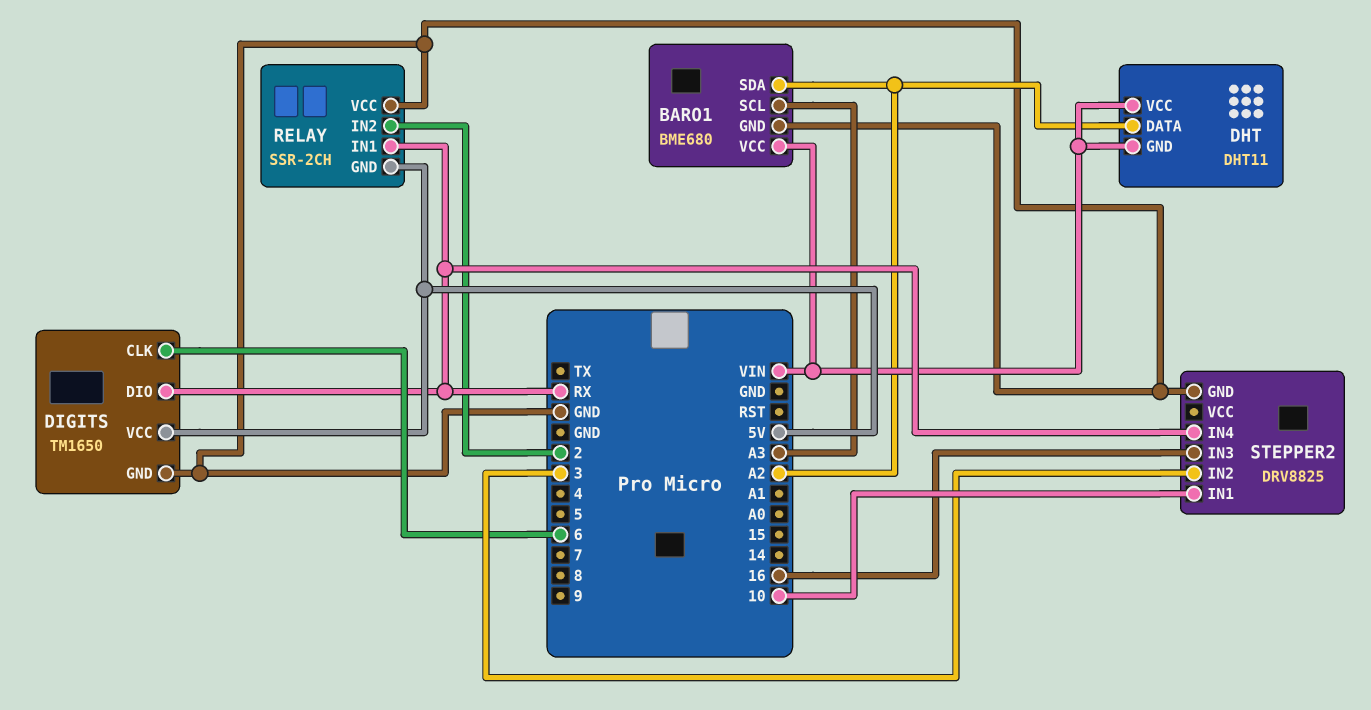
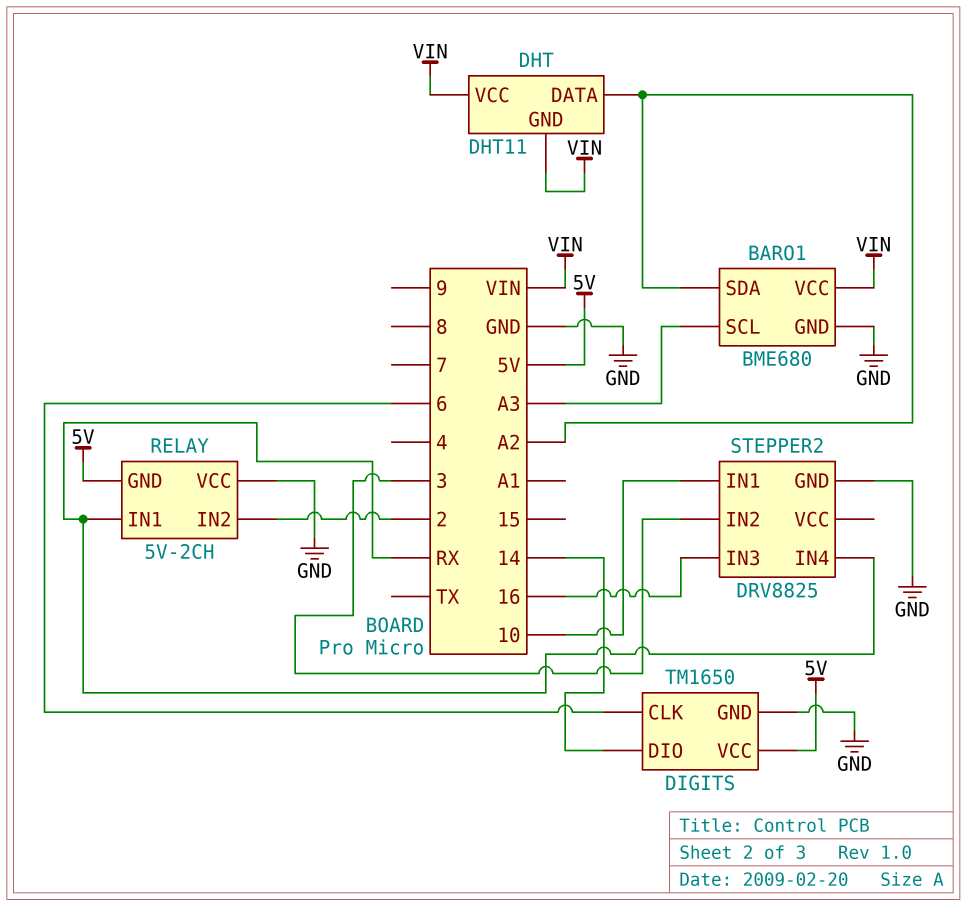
DIGITS pin DIO: RX -> 14
RELAY: SSR-2CH -> 5V-2CH

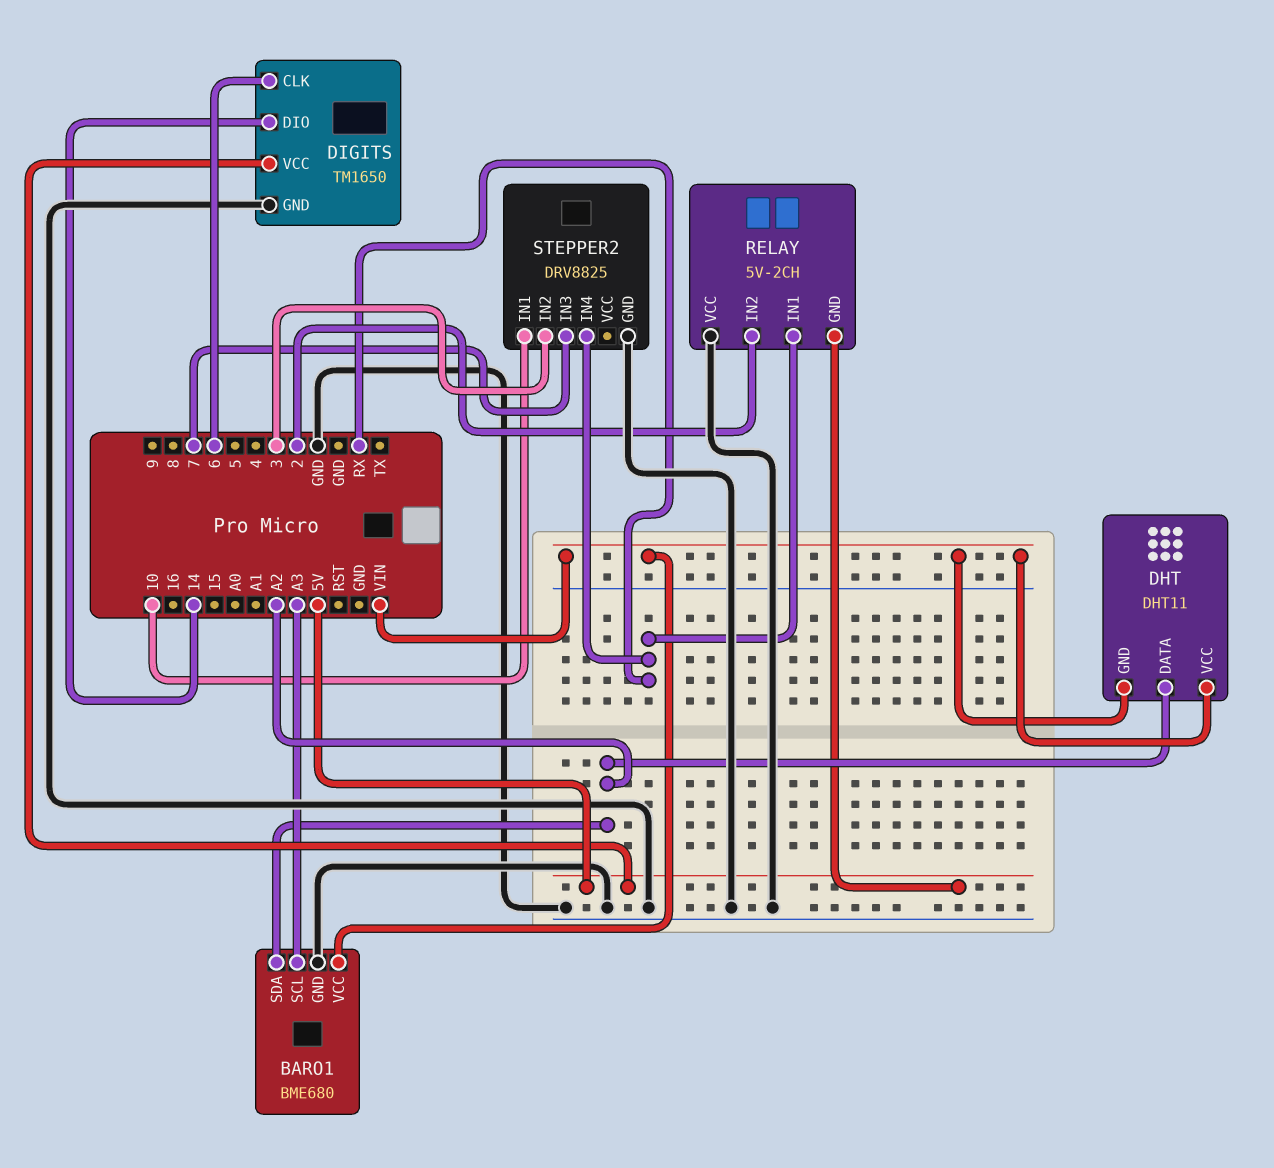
STEPPER2 pin IN3: 16 -> 7

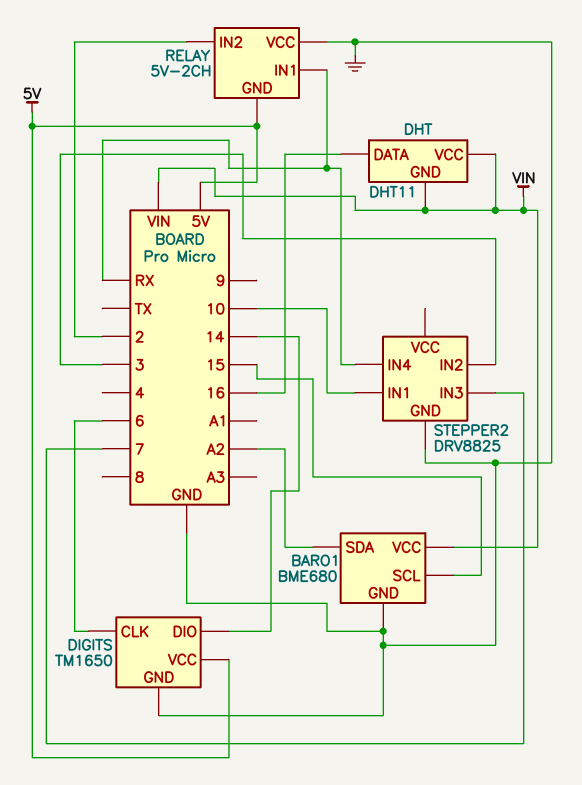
BARO1 pin SCL: A3 -> 15
DHT pin DATA: A2 -> 16

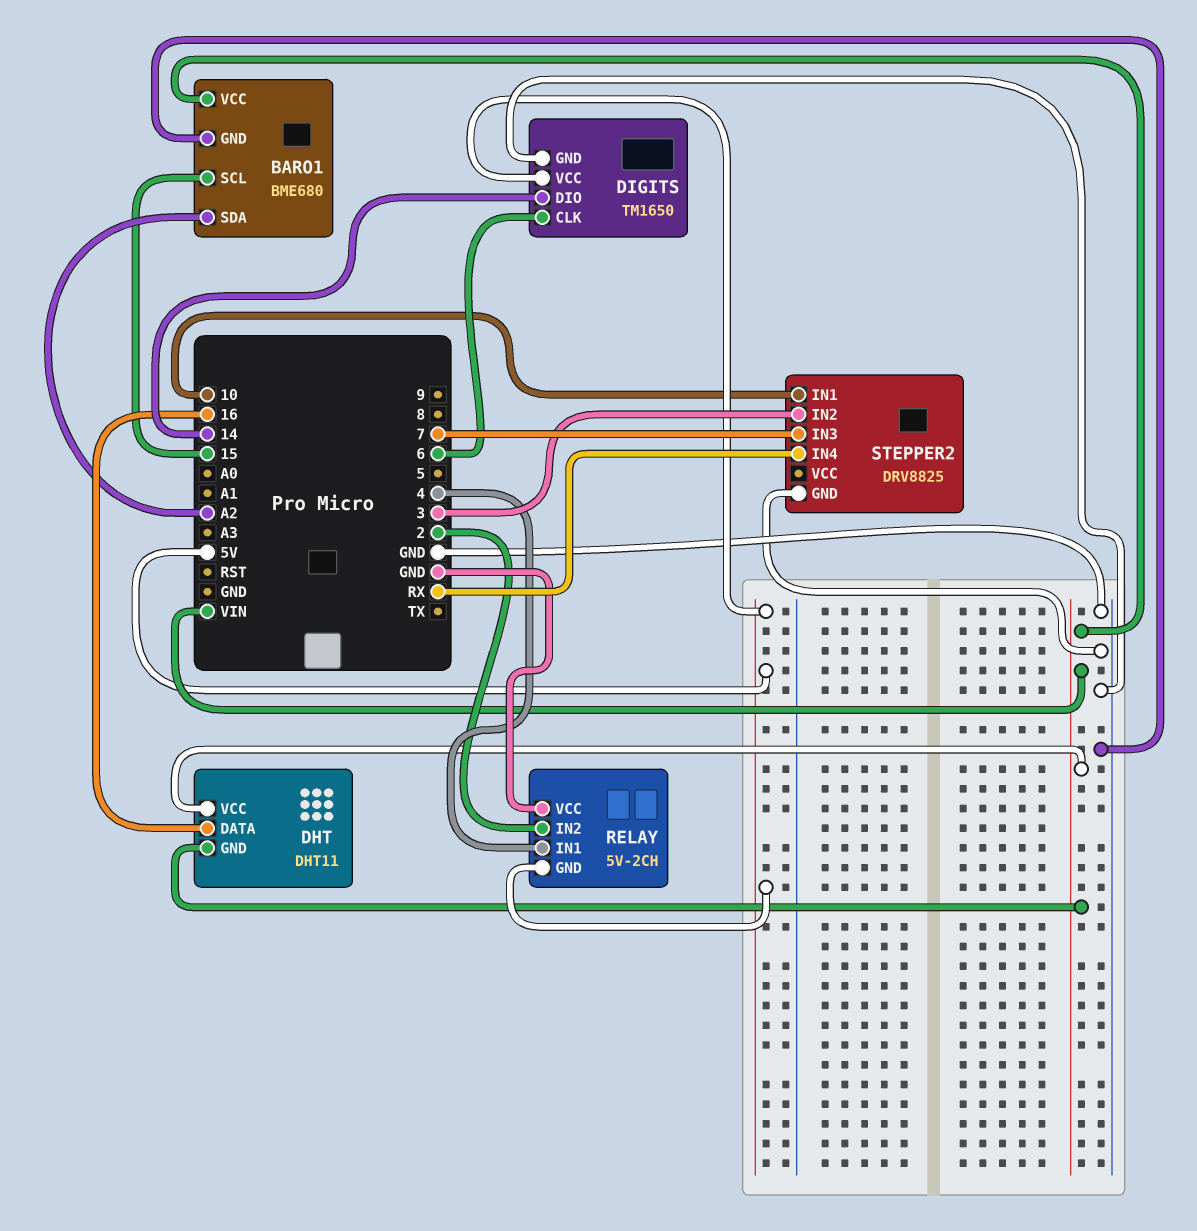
RELAY pin IN1: RX -> 4

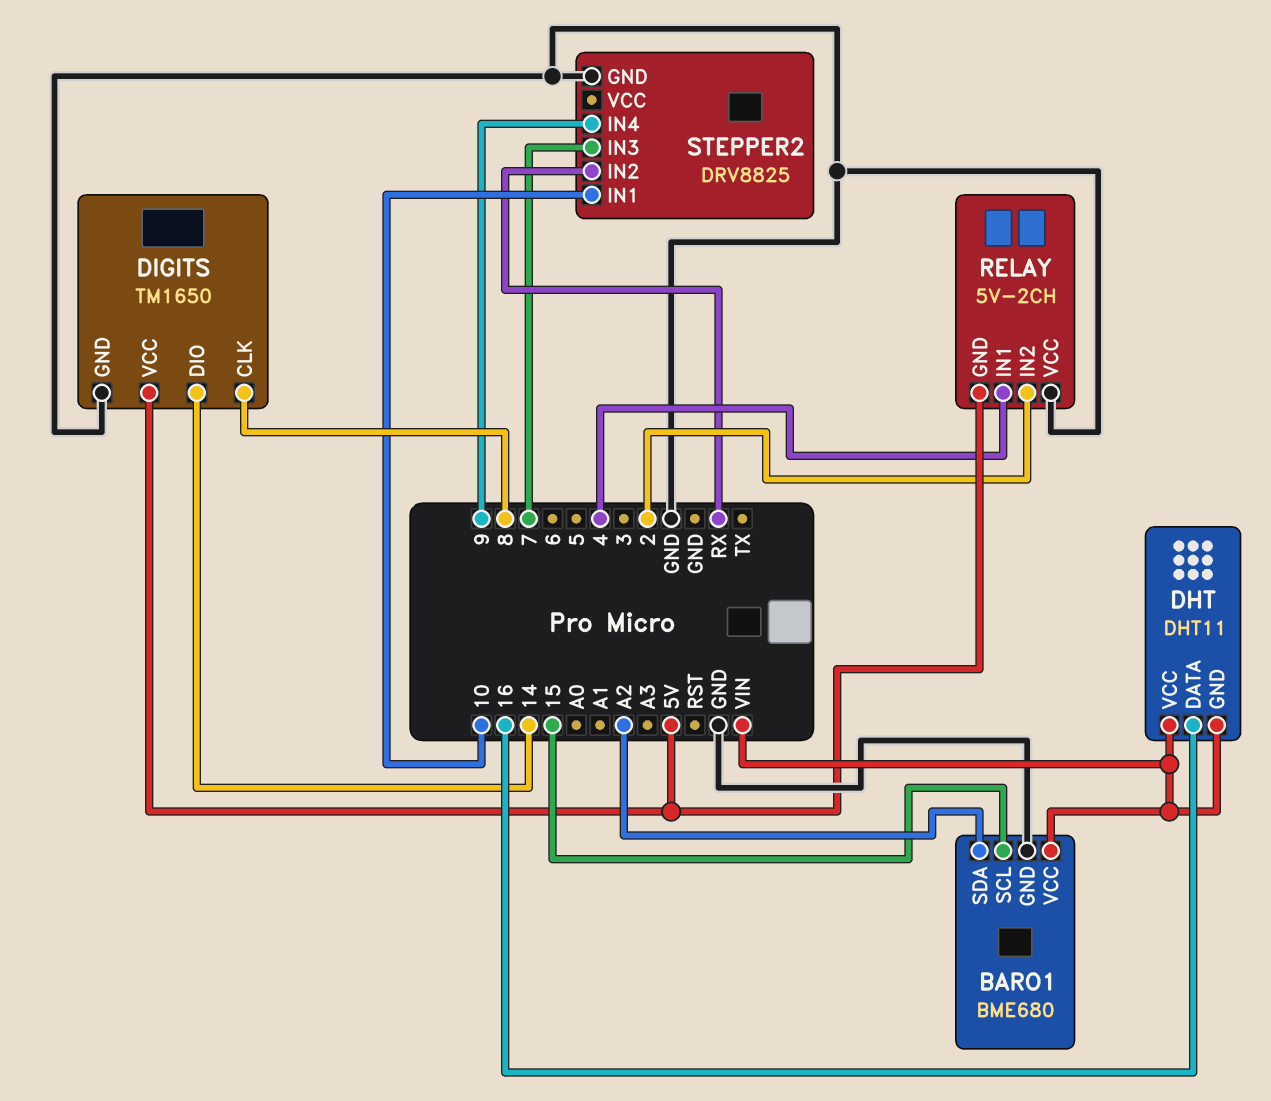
DIGITS pin CLK: 6 -> 8
STEPPER2 pin IN2: 3 -> RX
STEPPER2 pin IN4: RX -> 9

